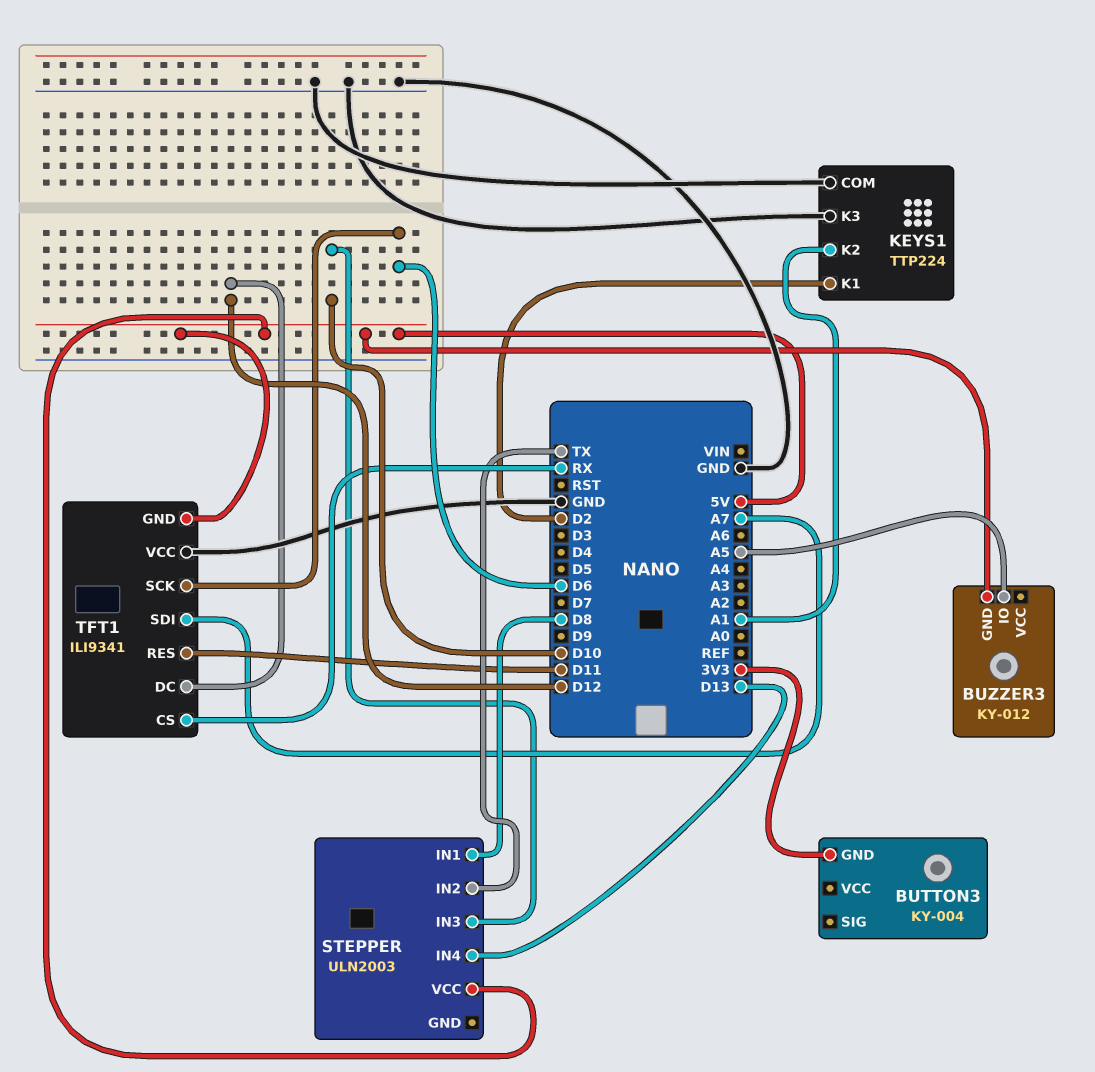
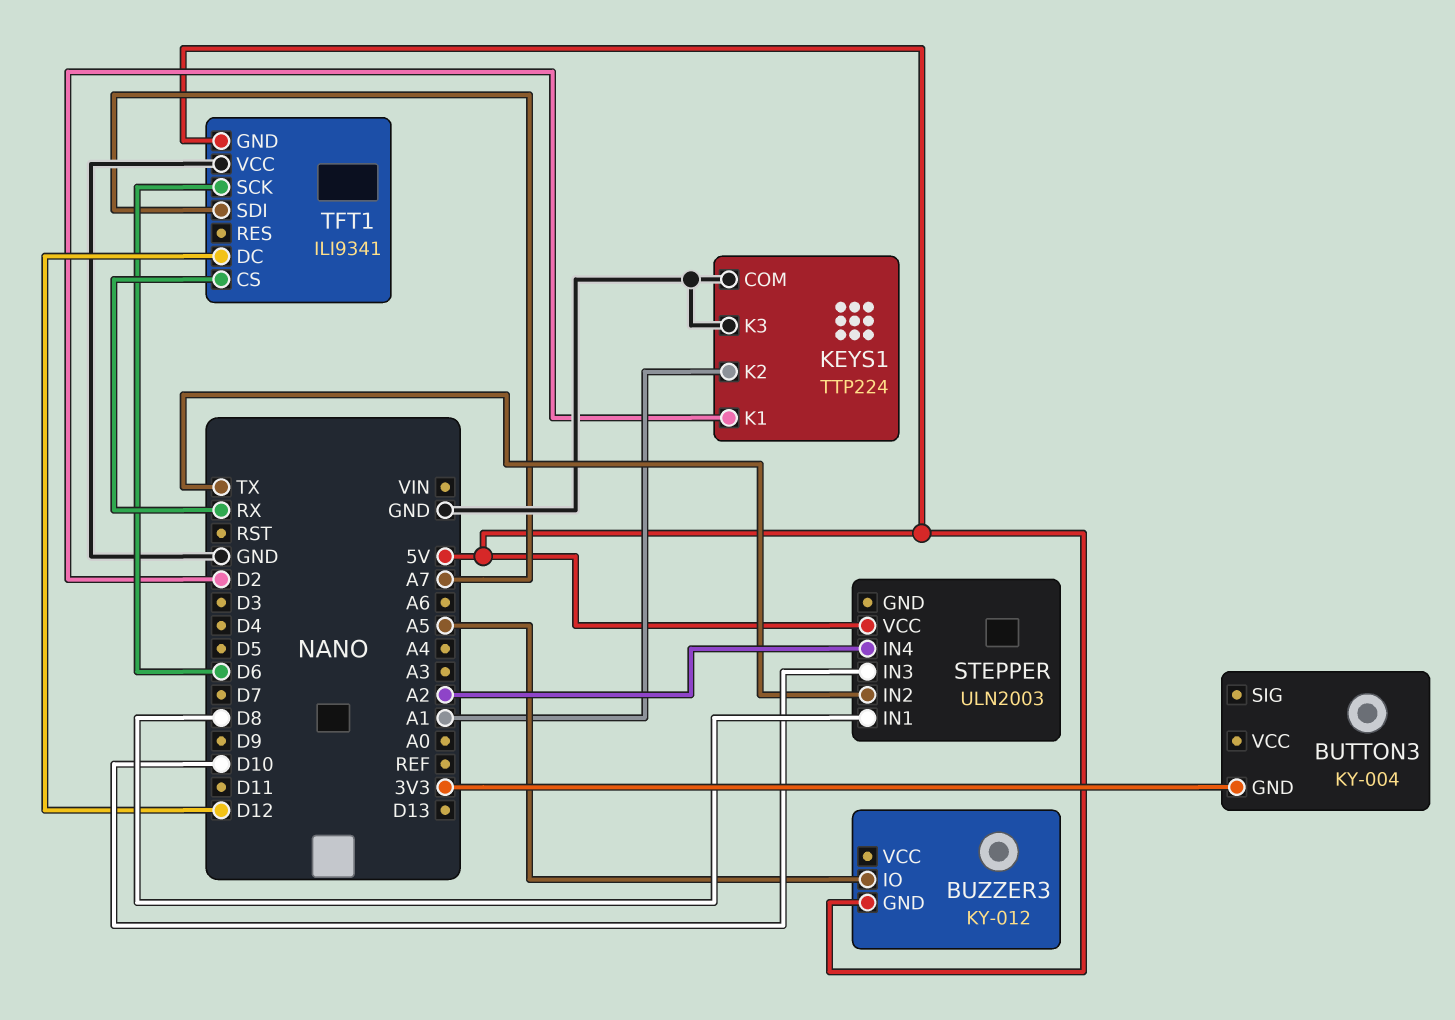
STEPPER pin IN4: D13 -> A2
TFT1 pin RES: D11 -> none

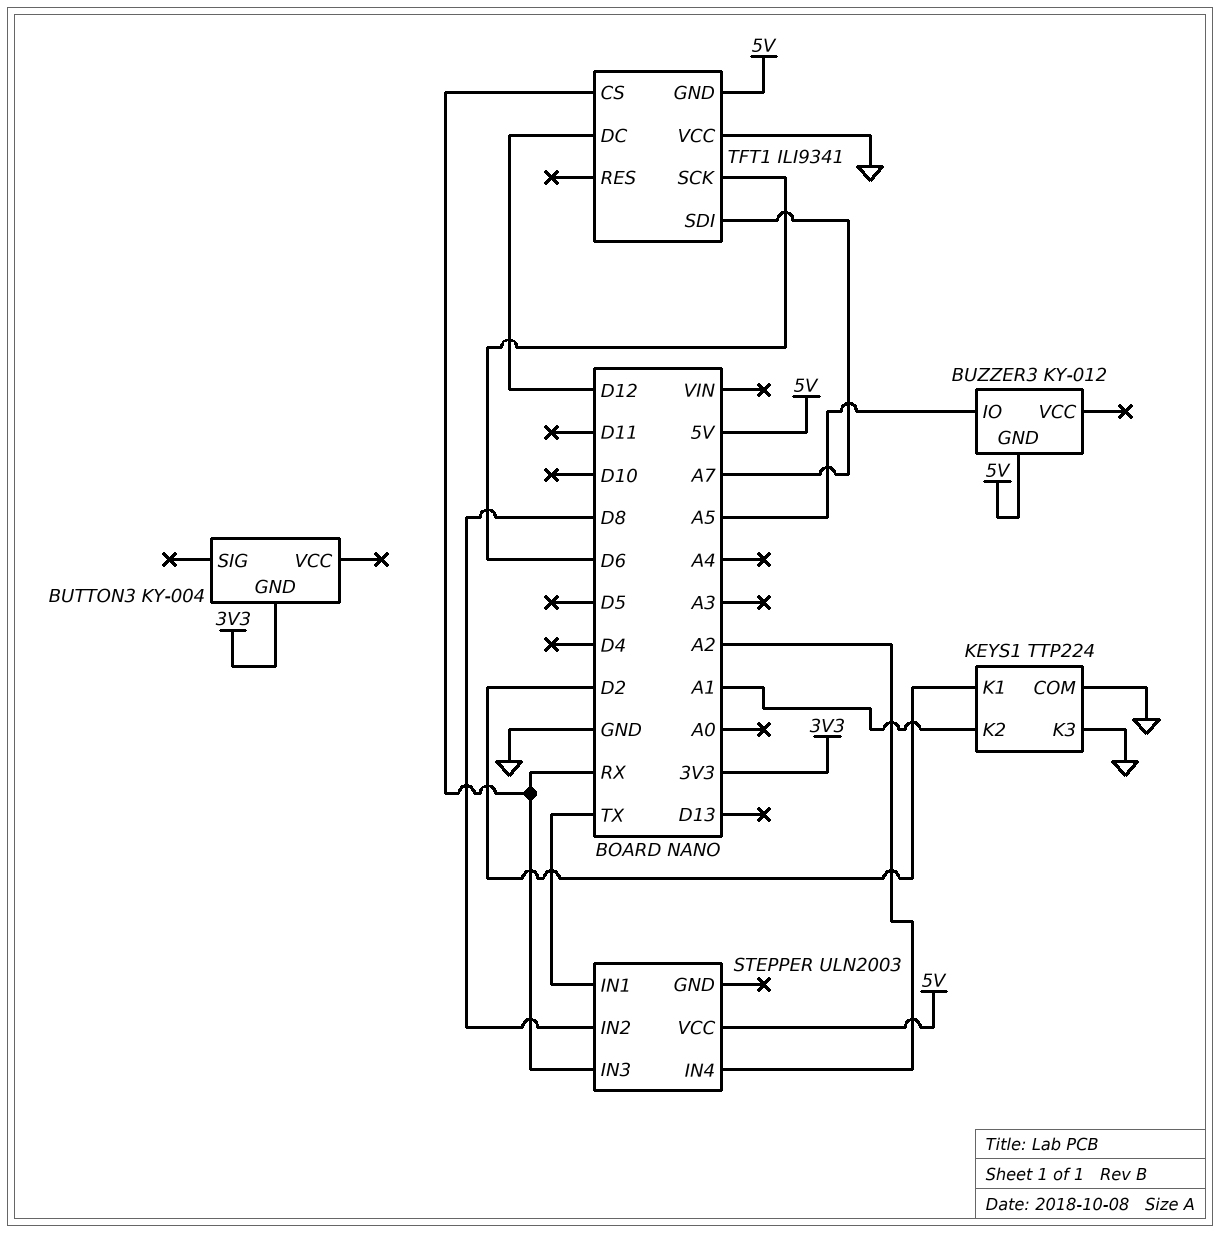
STEPPER pin IN1: D8 -> TX
STEPPER pin IN2: TX -> D8
STEPPER pin IN3: D10 -> RX

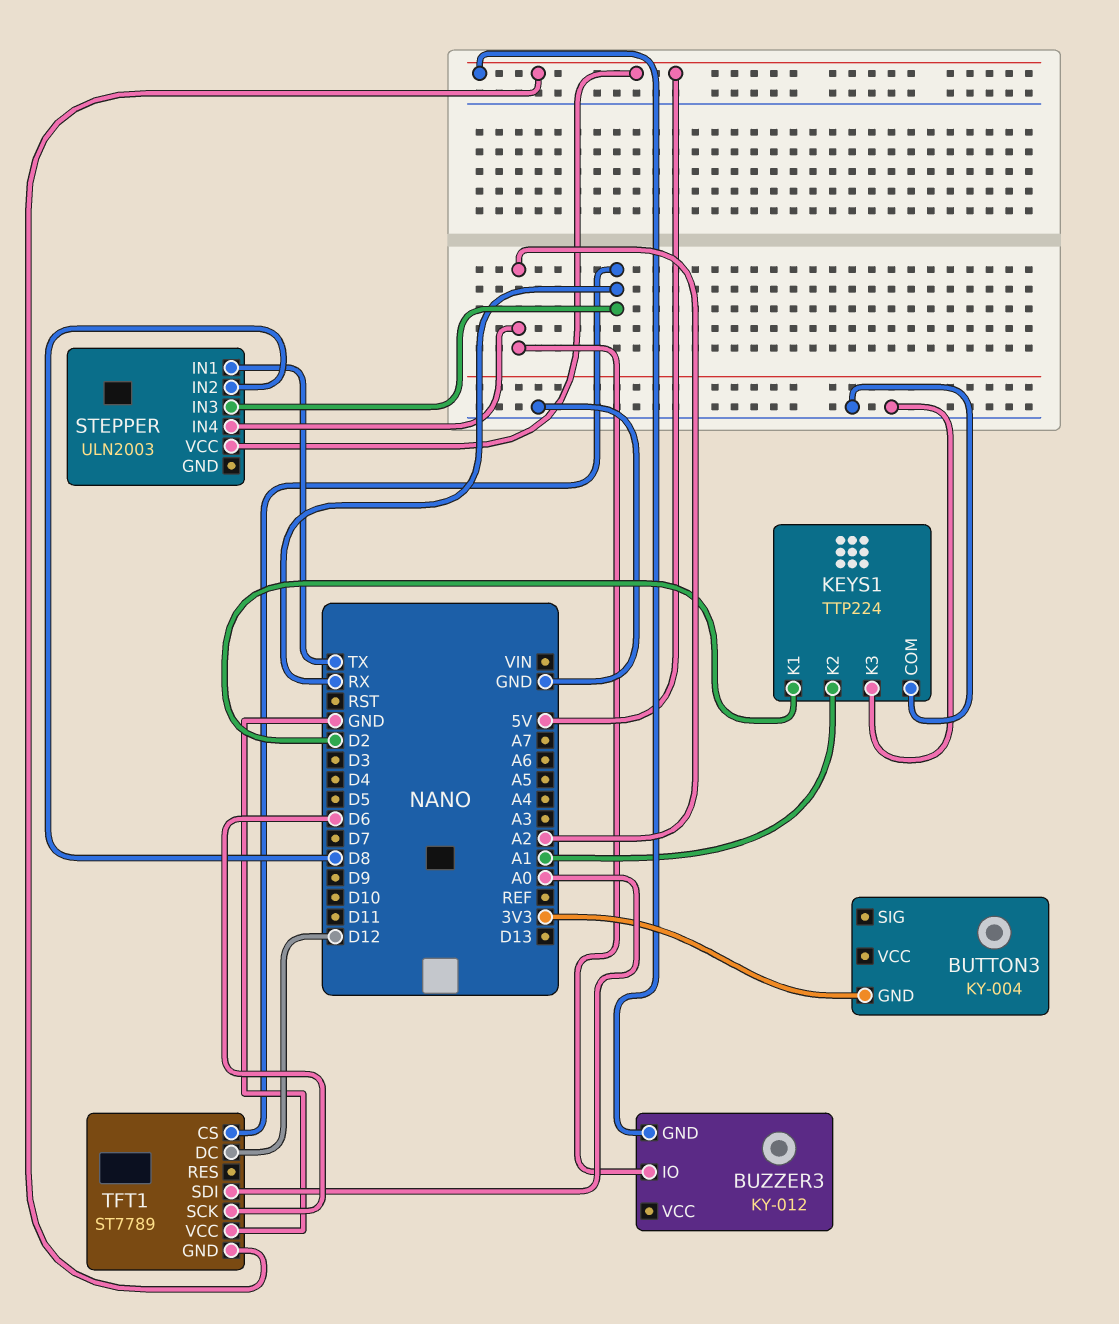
BUZZER3 pin IO: A5 -> A2
TFT1: ILI9341 -> ST7789
TFT1 pin SDI: A7 -> A0

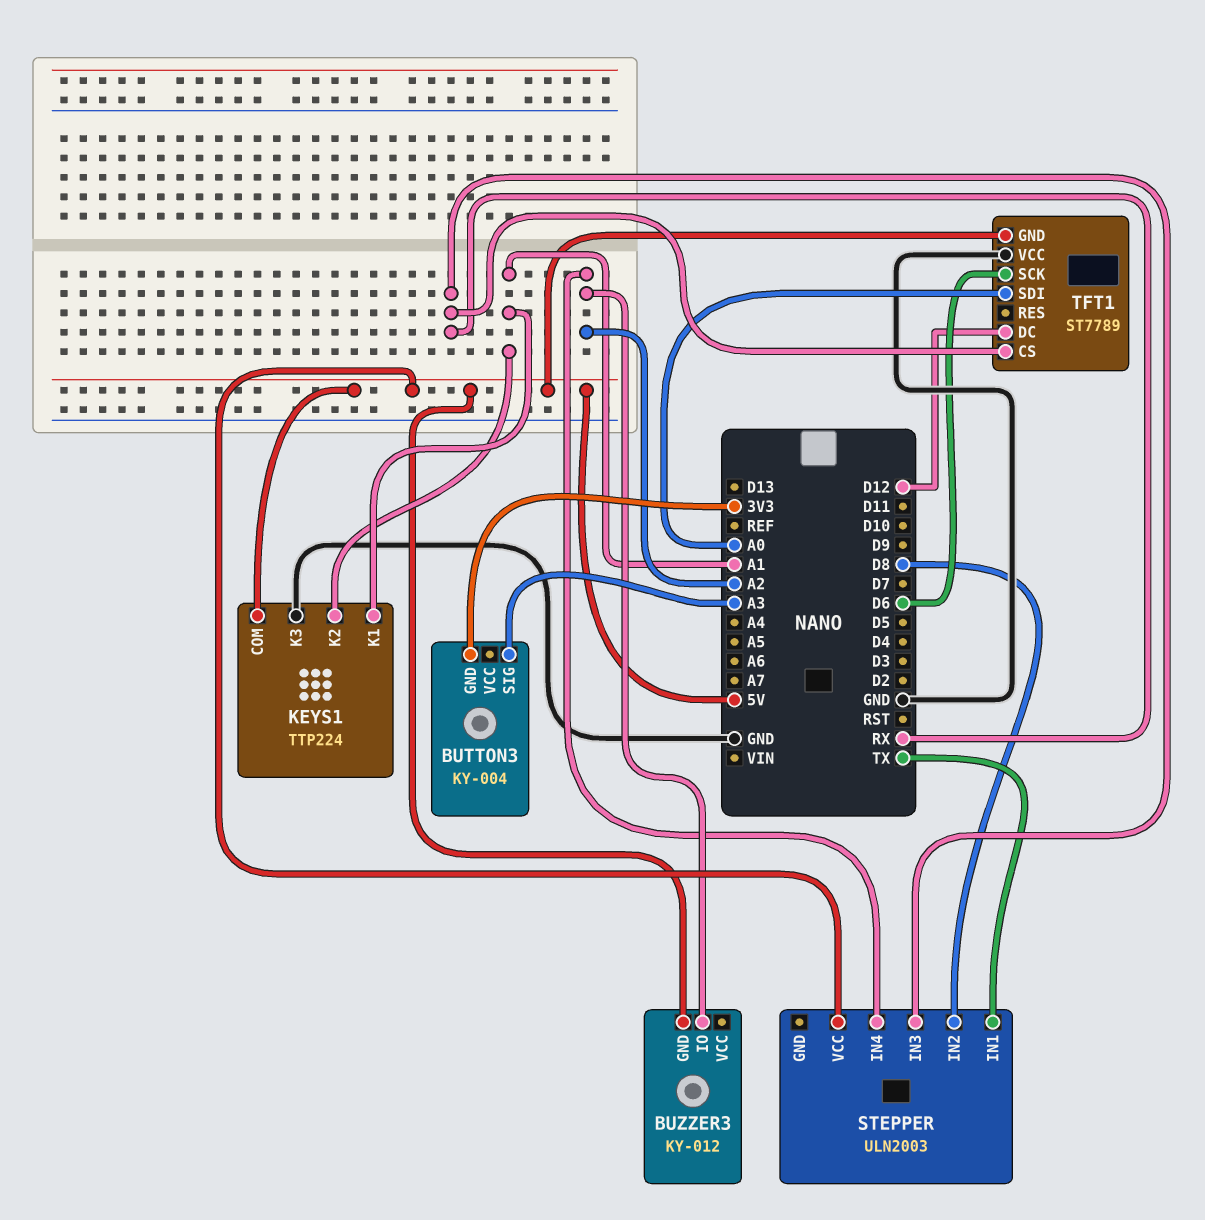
BUTTON3 pin SIG: none -> A3
KEYS1 pin COM: GND -> 5V
KEYS1 pin K1: D2 -> A1

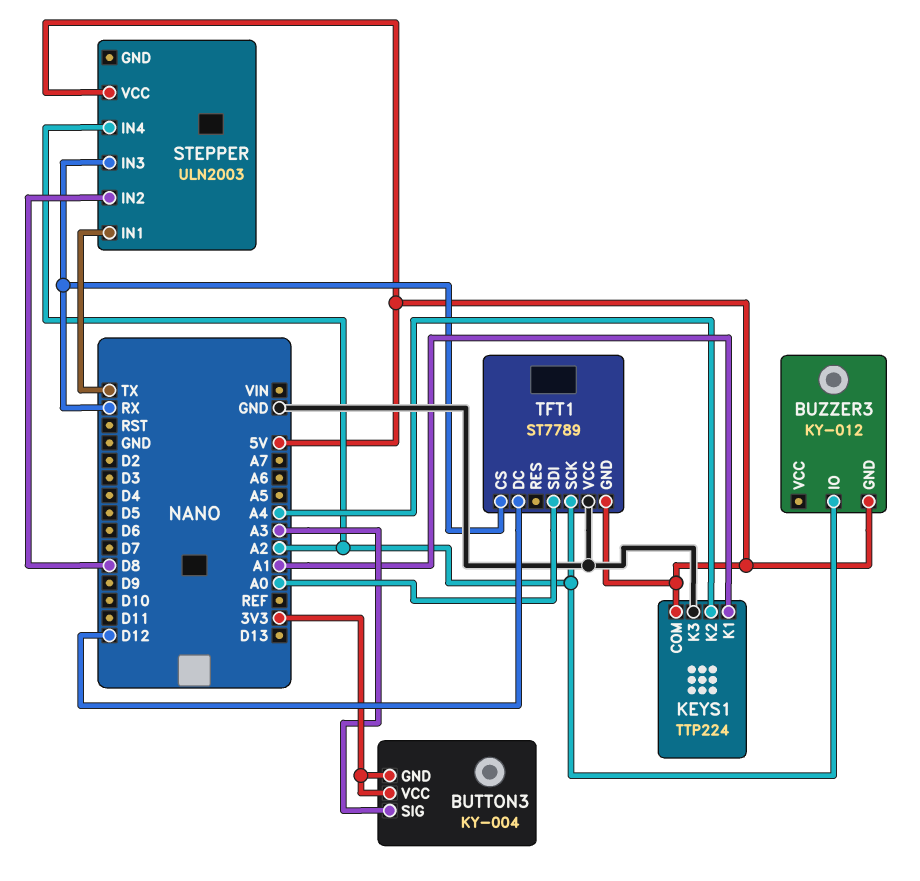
BUTTON3 pin VCC: none -> 3V3
KEYS1 pin K2: A1 -> A4
TFT1 pin SCK: D6 -> A2

